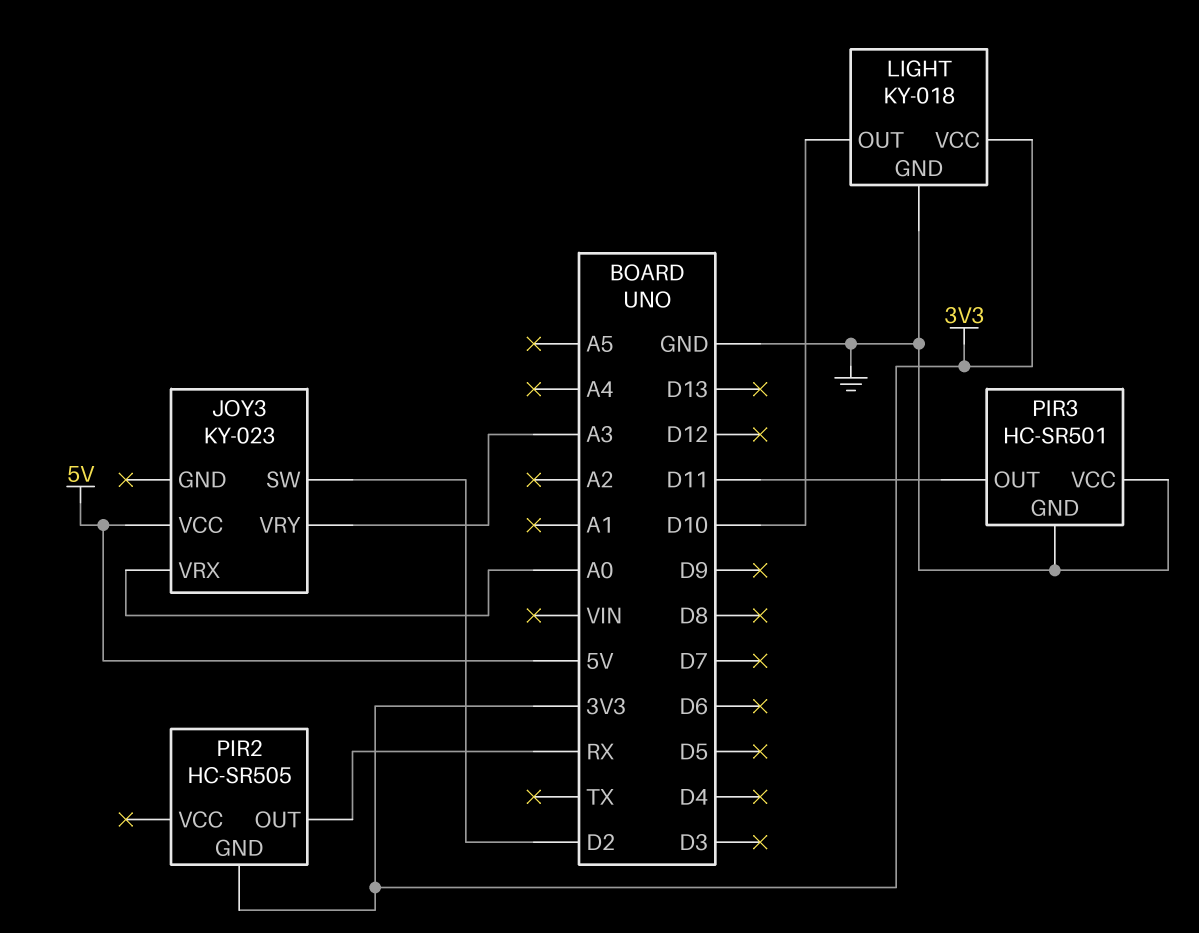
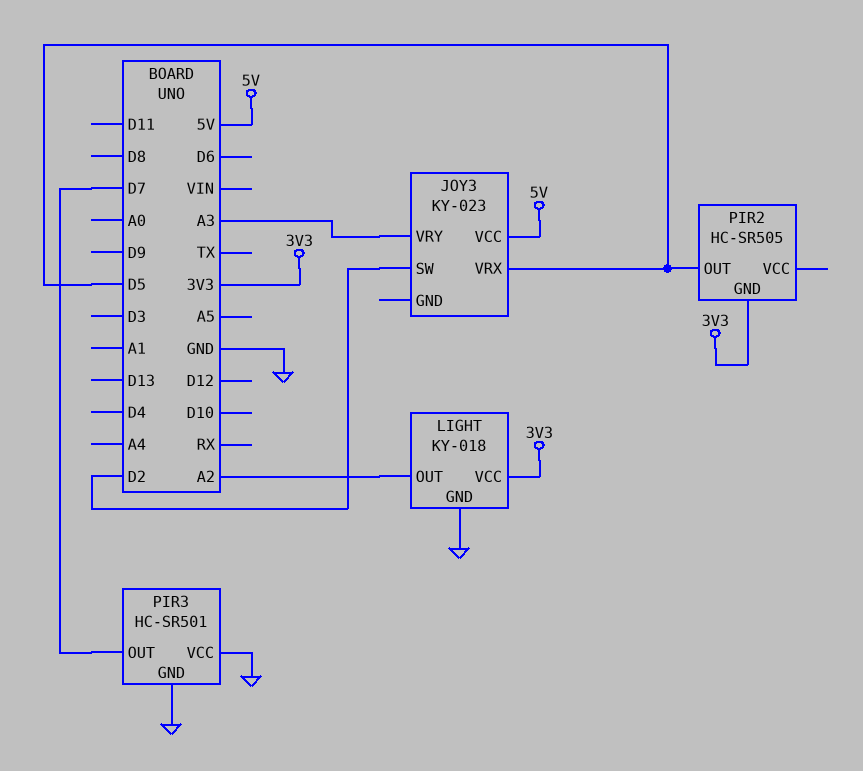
JOY3 pin VRX: A0 -> D5
LIGHT pin OUT: D10 -> A2
PIR2 pin OUT: RX -> D5
PIR3 pin OUT: D11 -> D7

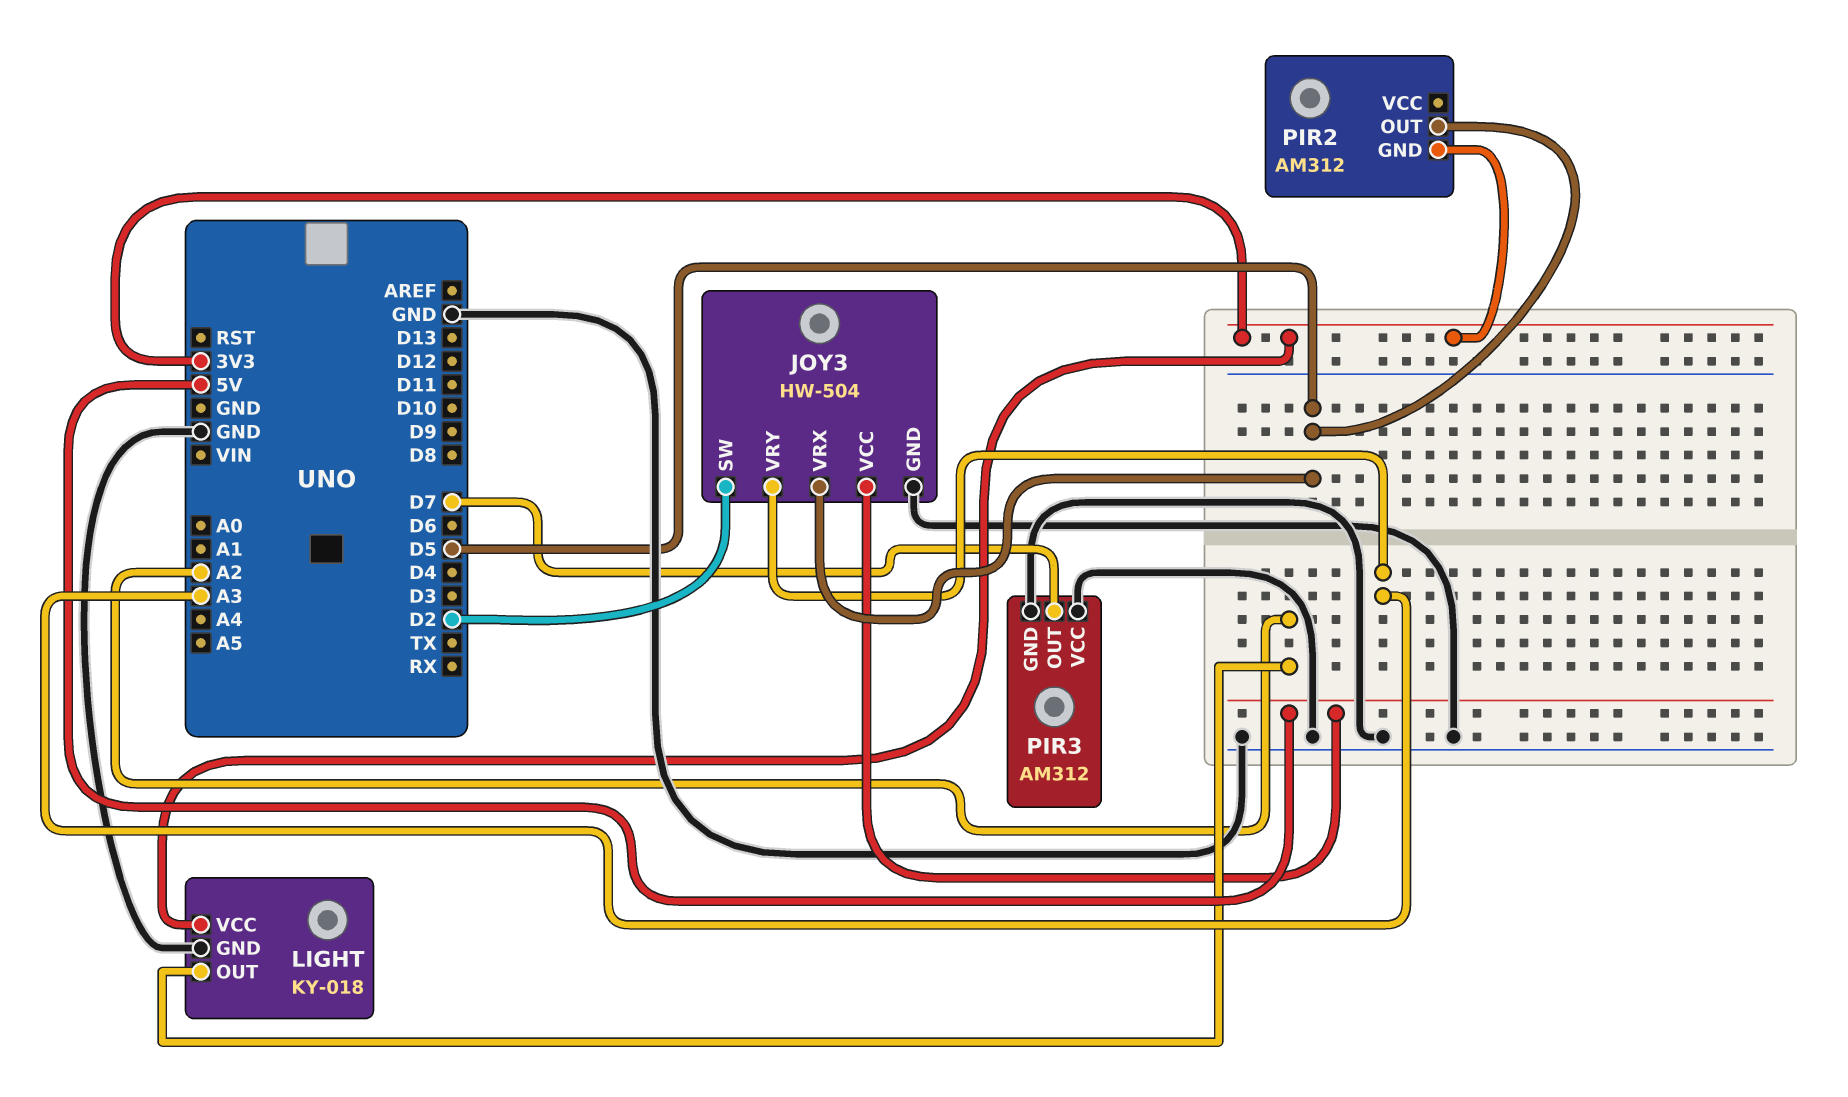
JOY3: KY-023 -> HW-504
JOY3 pin GND: none -> GND
PIR2: HC-SR505 -> AM312
PIR3: HC-SR501 -> AM312

